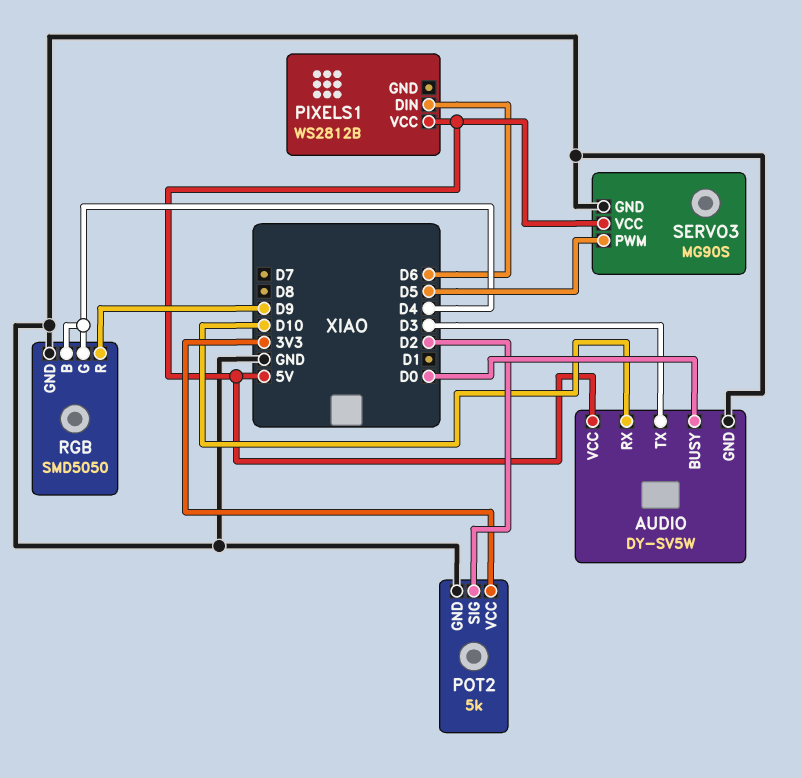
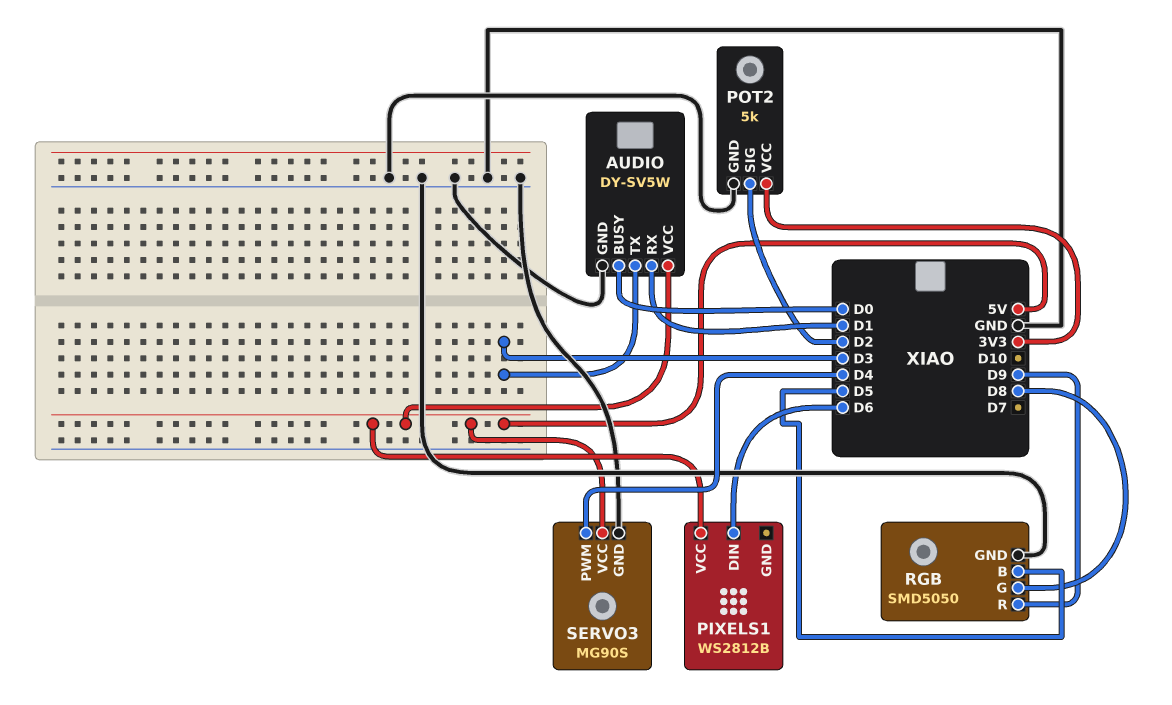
AUDIO pin RX: D10 -> D1
RGB pin B: D4 -> D5
RGB pin G: D4 -> D8
SERVO3 pin PWM: D5 -> D4

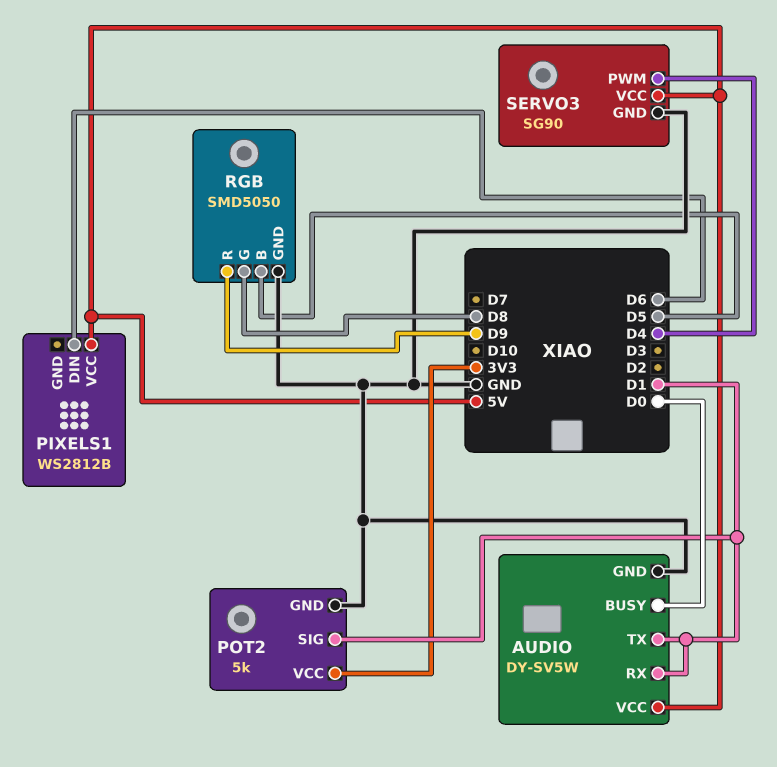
AUDIO pin TX: D3 -> D1
POT2 pin SIG: D2 -> D1
SERVO3: MG90S -> SG90

